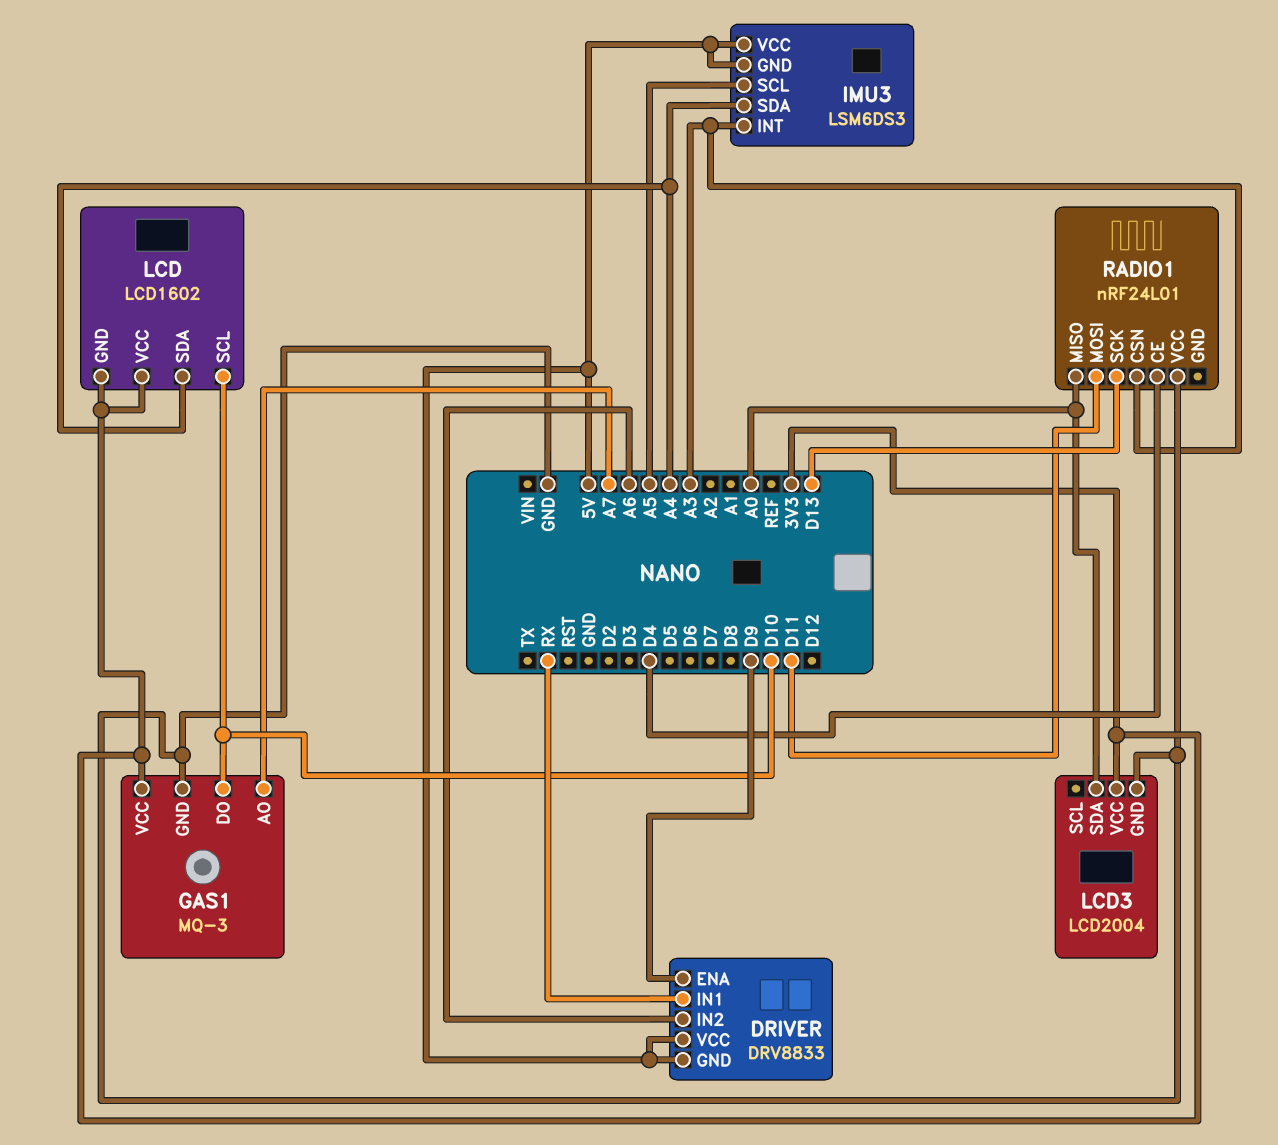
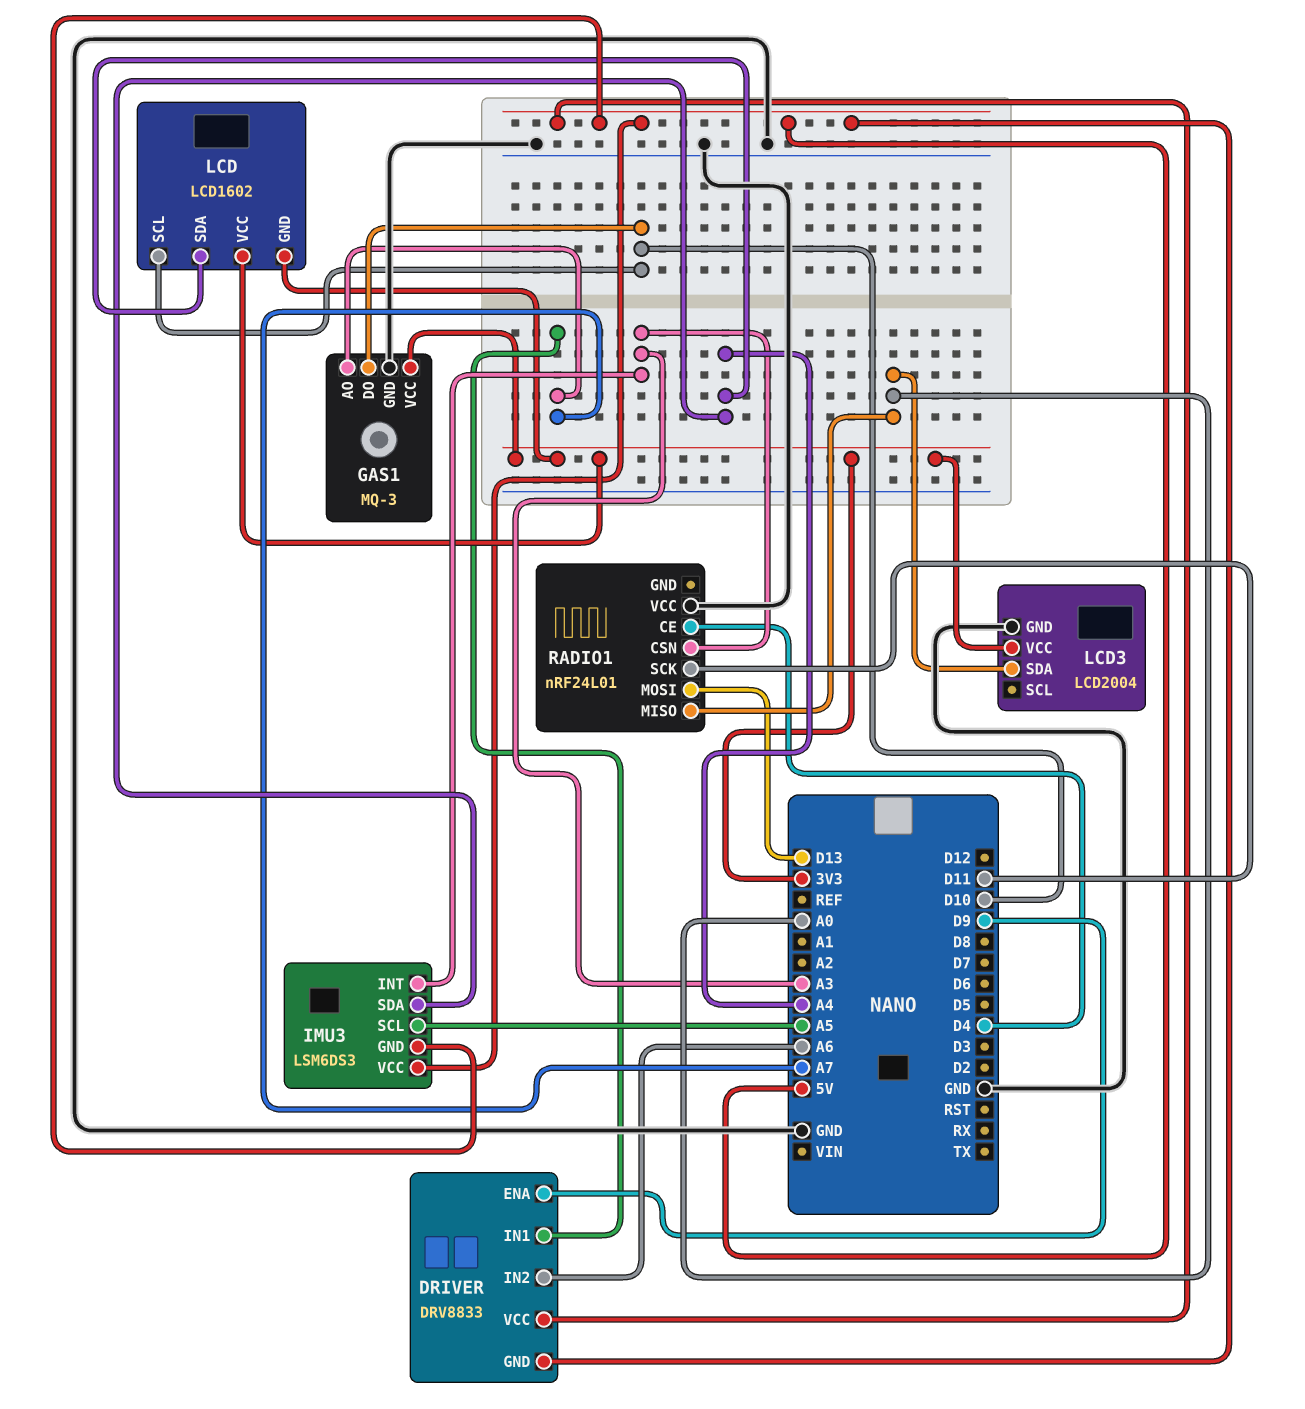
DRIVER pin IN1: RX -> A7
RADIO1 pin MOSI: D11 -> D13
RADIO1 pin SCK: D13 -> D11

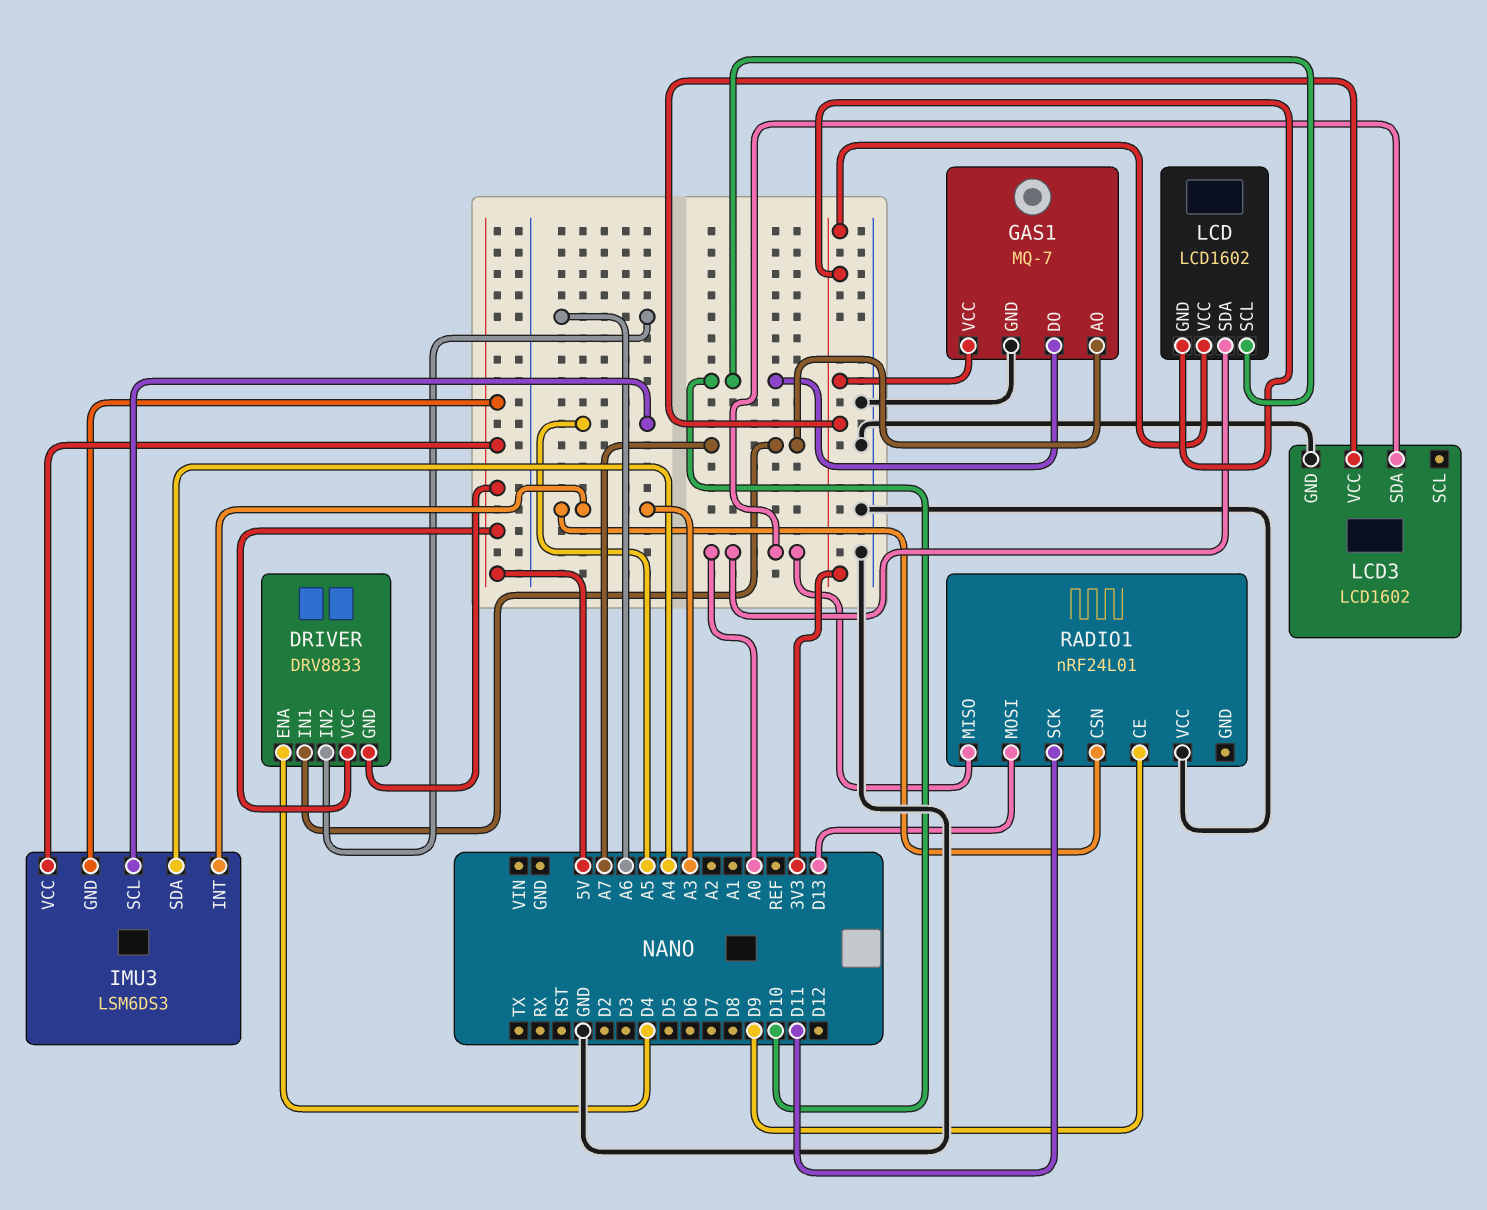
DRIVER pin ENA: D9 -> D4
GAS1: MQ-3 -> MQ-7
LCD pin SDA: A4 -> A0
LCD3: LCD2004 -> LCD1602
RADIO1 pin CE: D4 -> D9

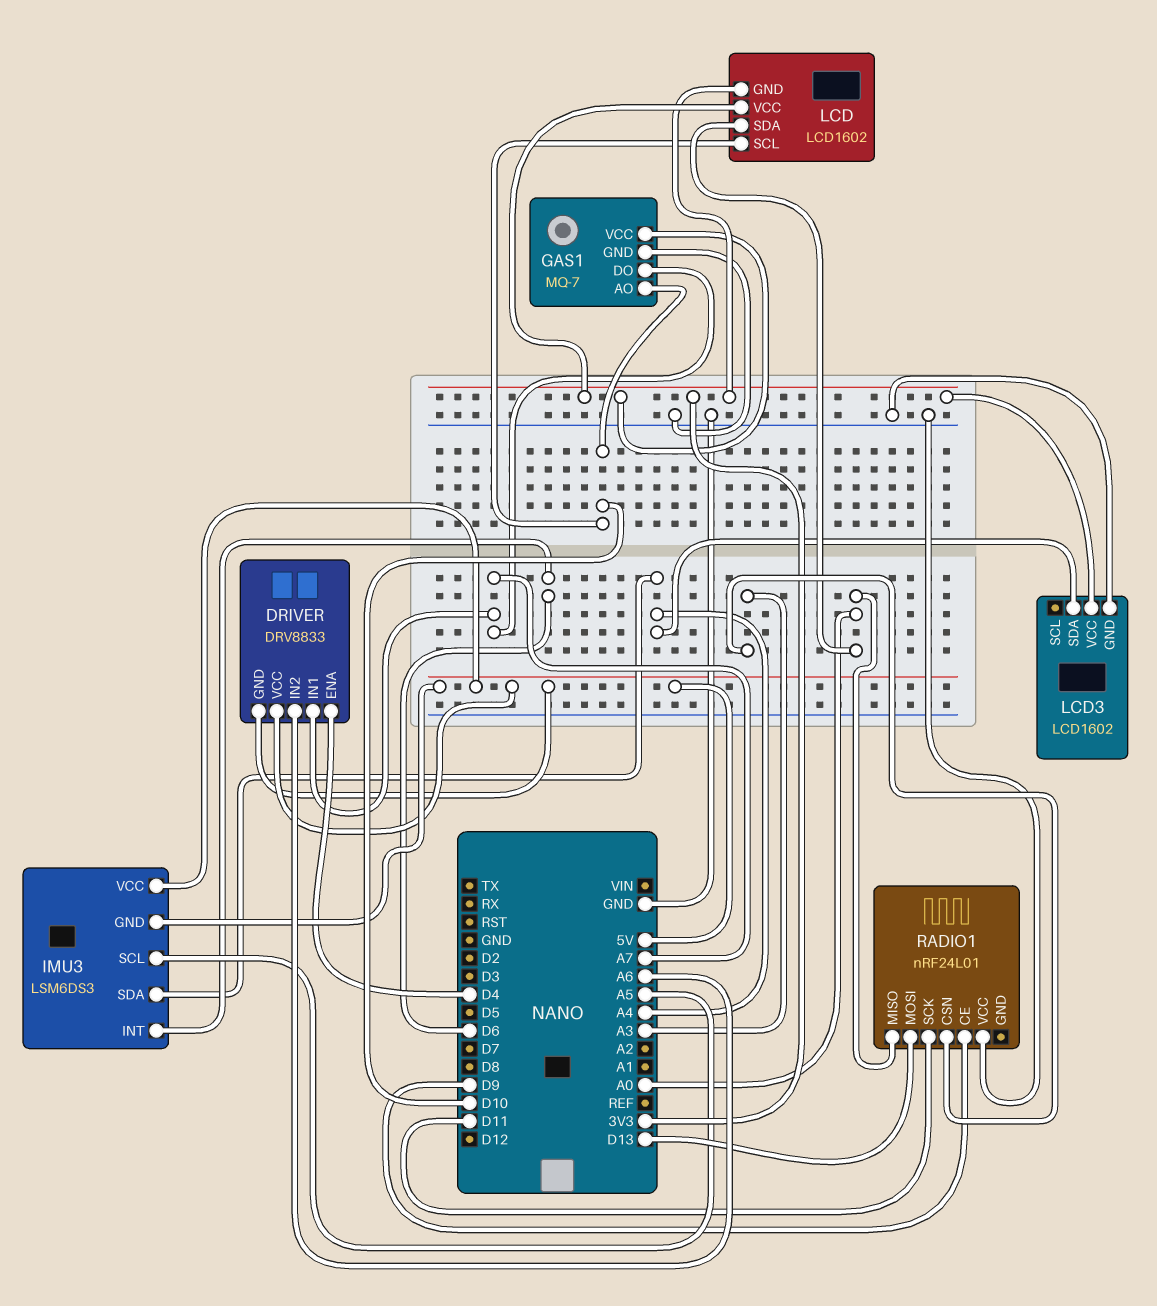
GAS1 pin AO: A7 -> D10
GAS1 pin DO: D10 -> A7
IMU3 pin INT: A3 -> D6
LCD3 pin SDA: A0 -> A4

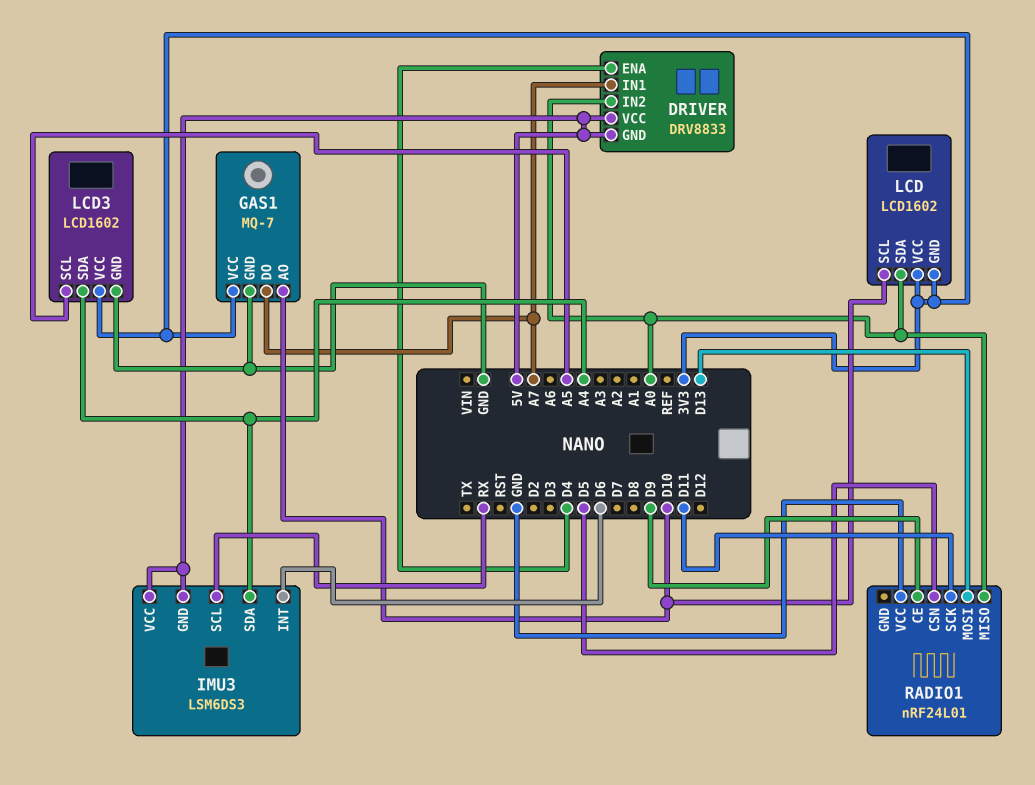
DRIVER pin IN2: A6 -> A0
IMU3 pin SCL: A5 -> RX
LCD3 pin SCL: none -> A5
RADIO1 pin CSN: A3 -> D5

